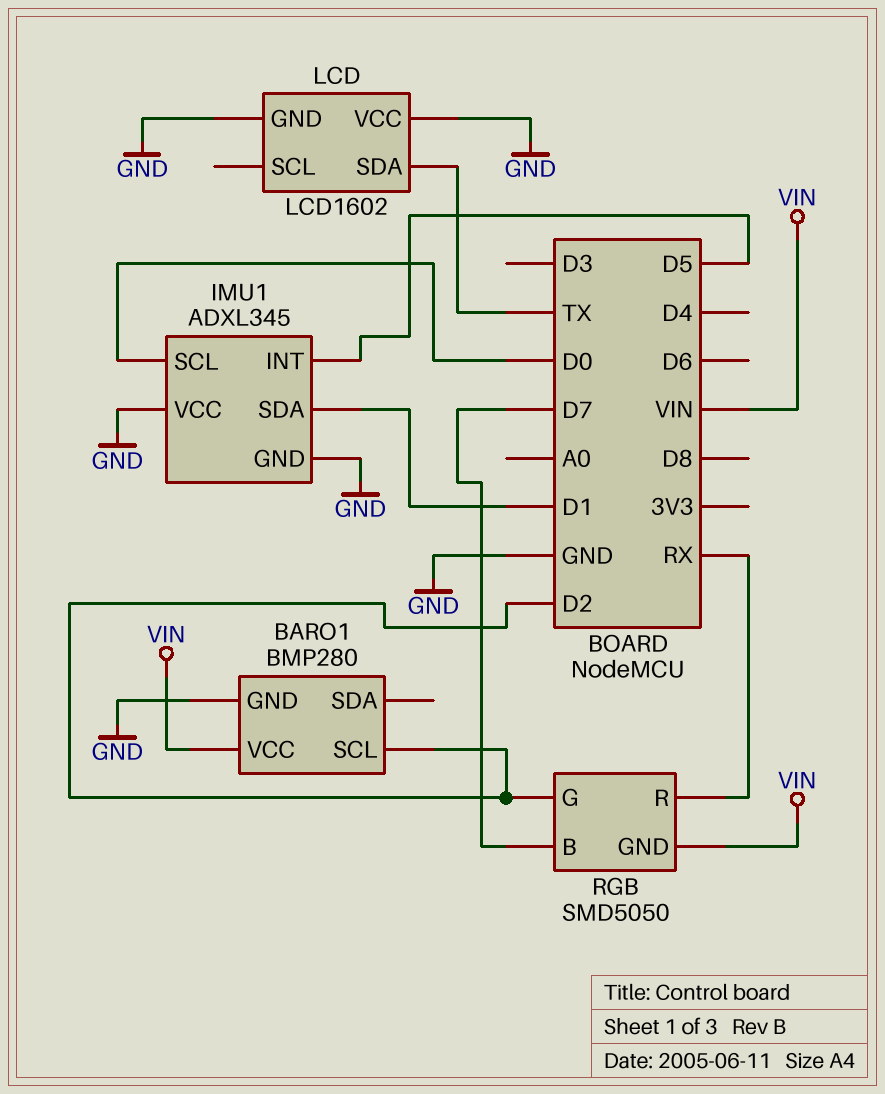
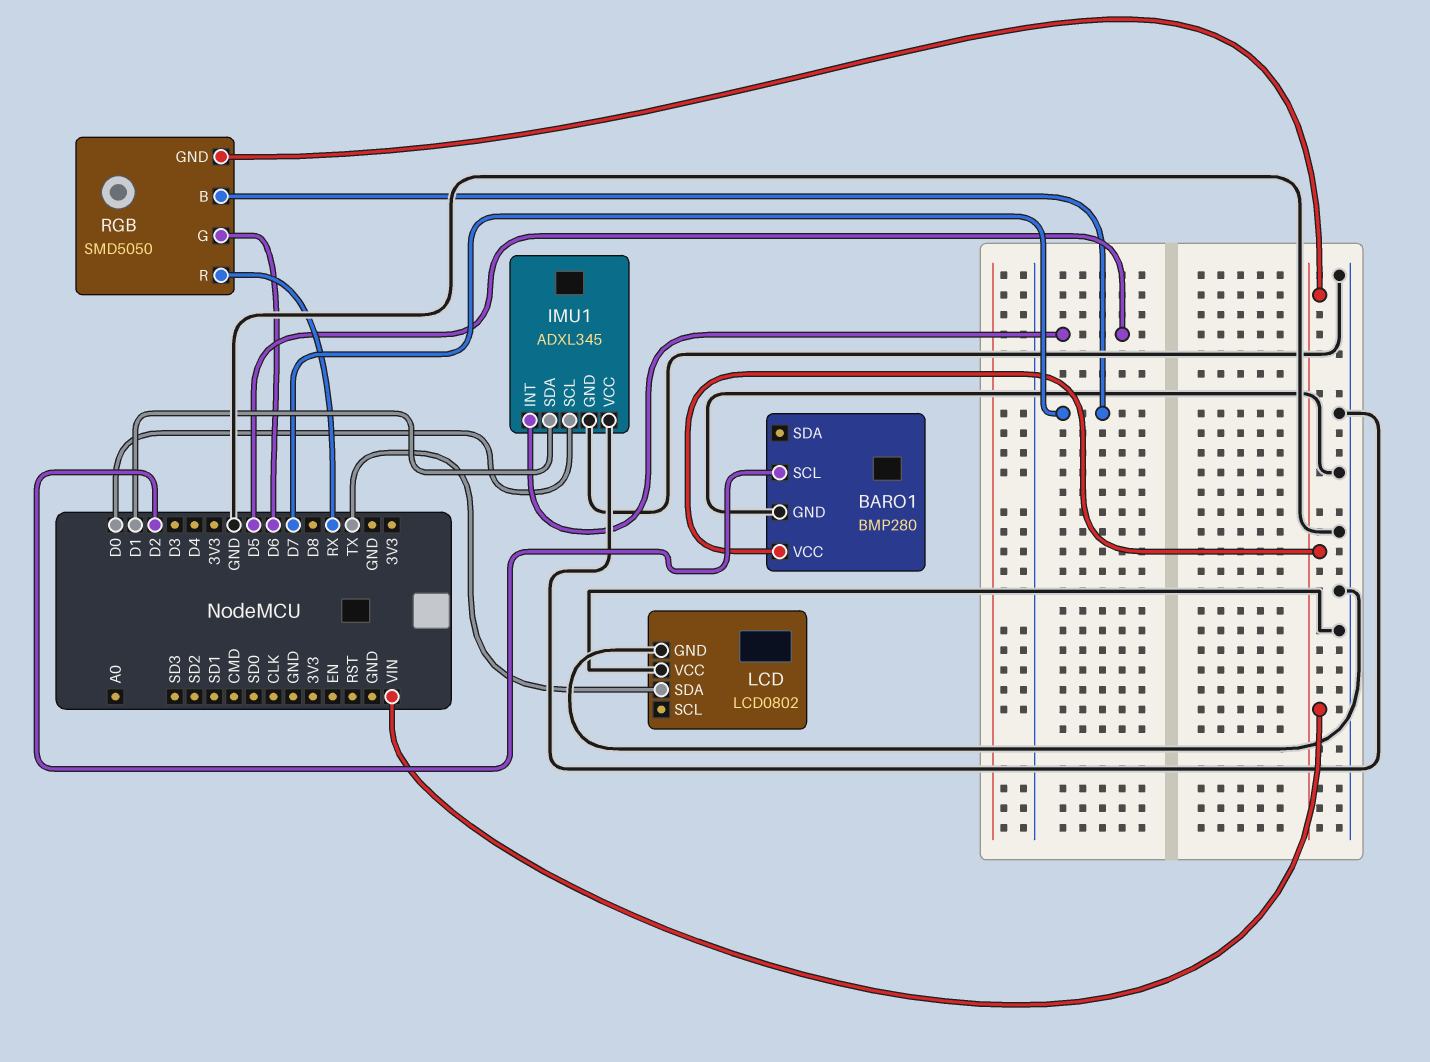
LCD: LCD1602 -> LCD0802
RGB pin G: D2 -> D6

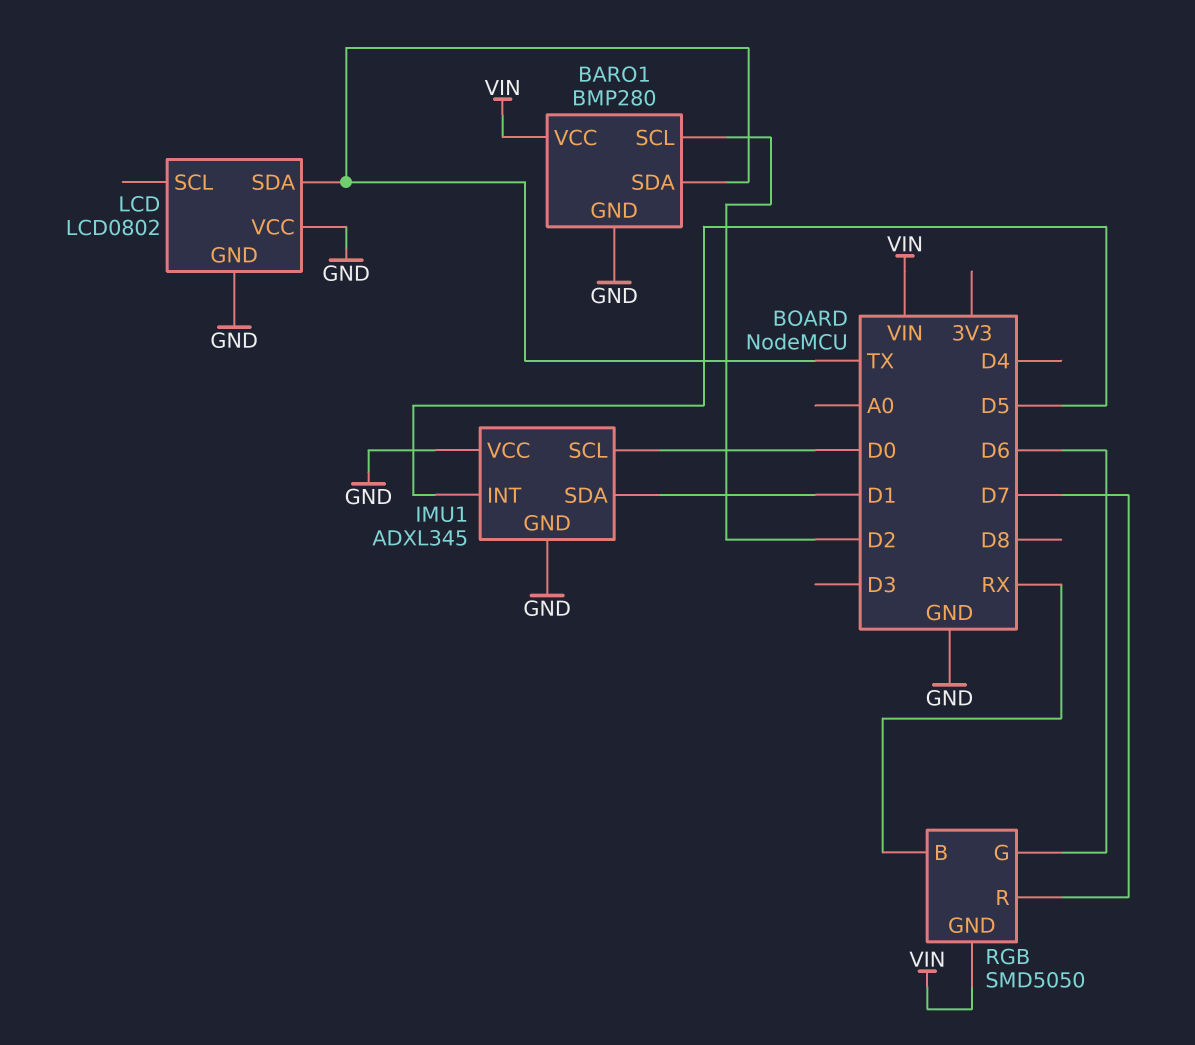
BARO1 pin SDA: none -> TX
RGB pin B: D7 -> RX
RGB pin R: RX -> D7

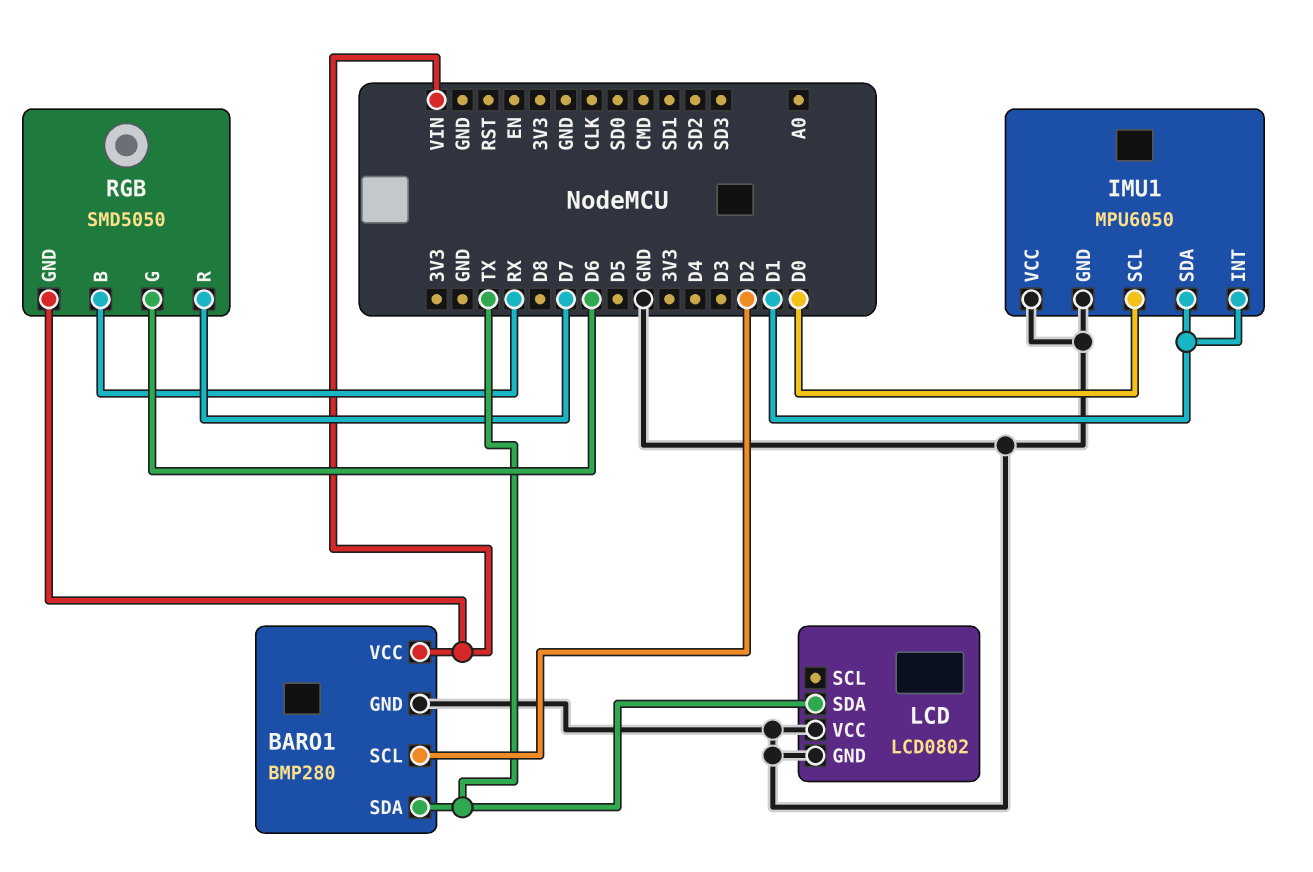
IMU1: ADXL345 -> MPU6050
IMU1 pin INT: D5 -> D1

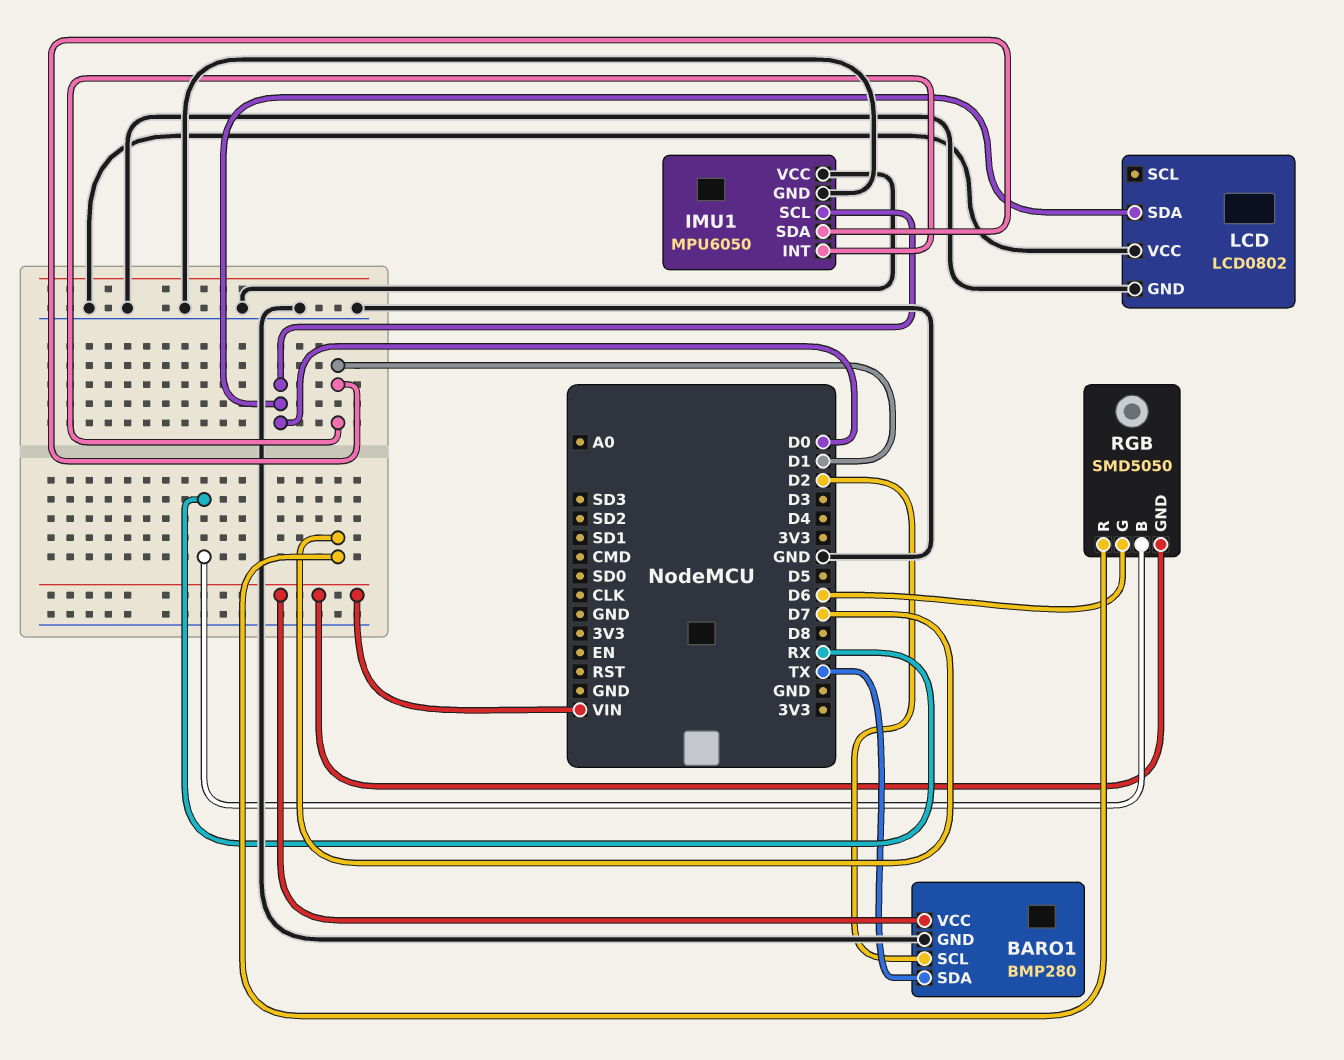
LCD pin SDA: TX -> D0

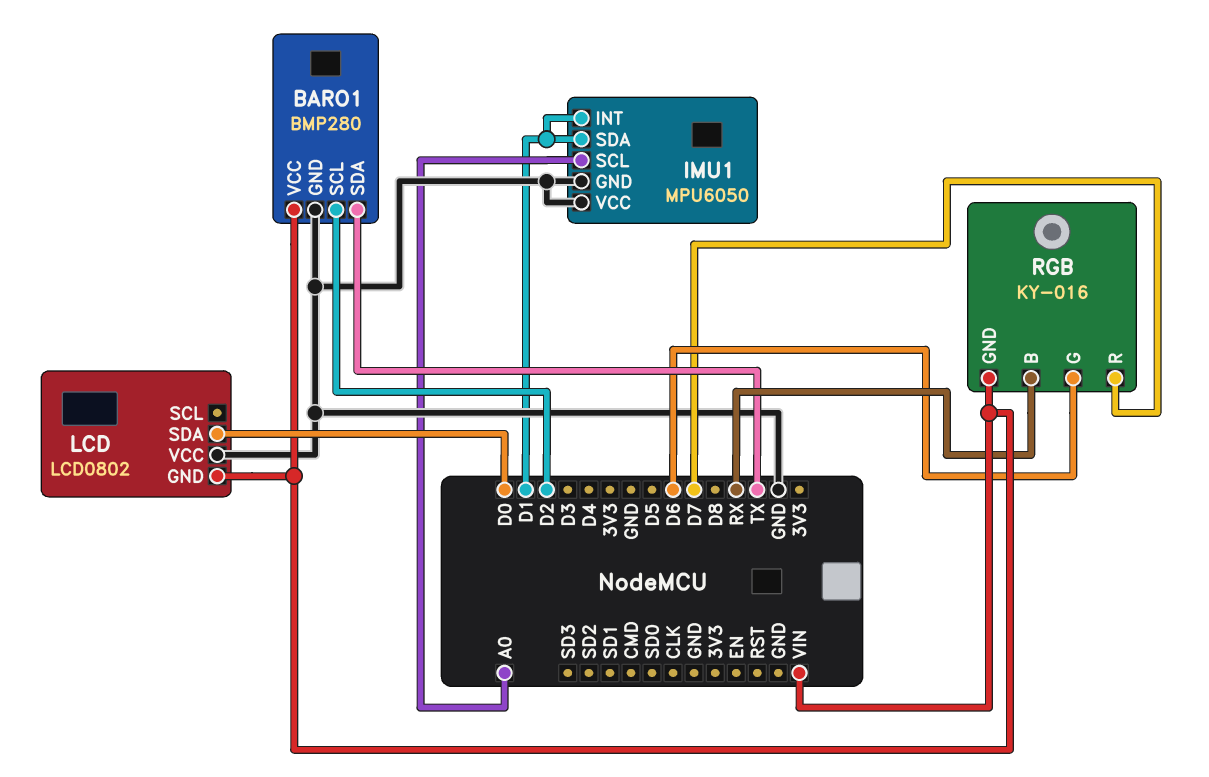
IMU1 pin SCL: D0 -> A0
LCD pin GND: GND -> VIN
RGB: SMD5050 -> KY-016

